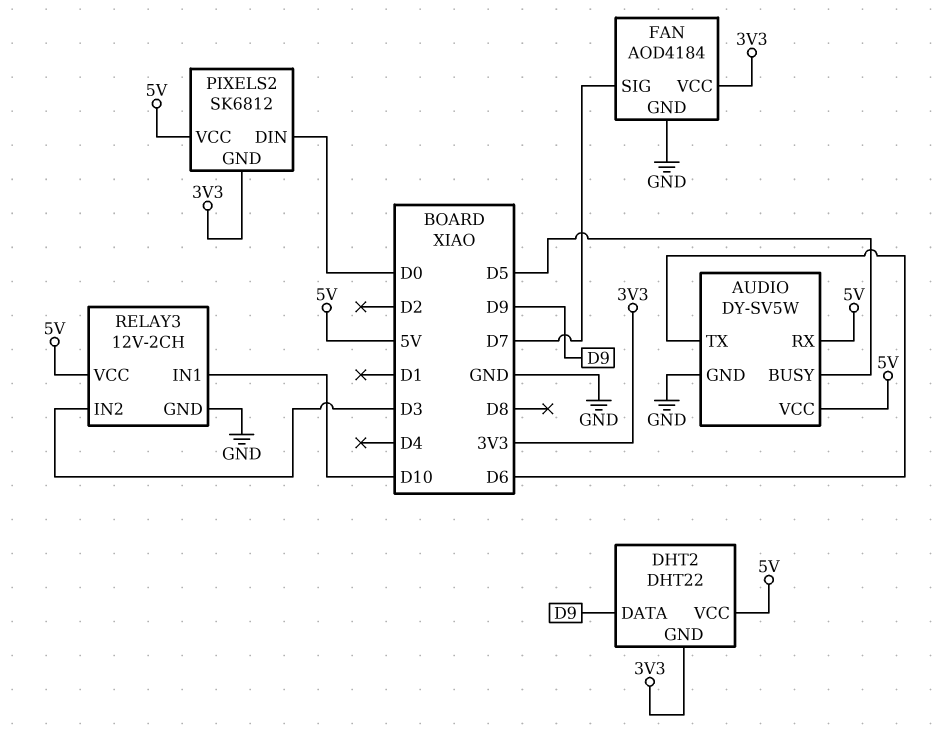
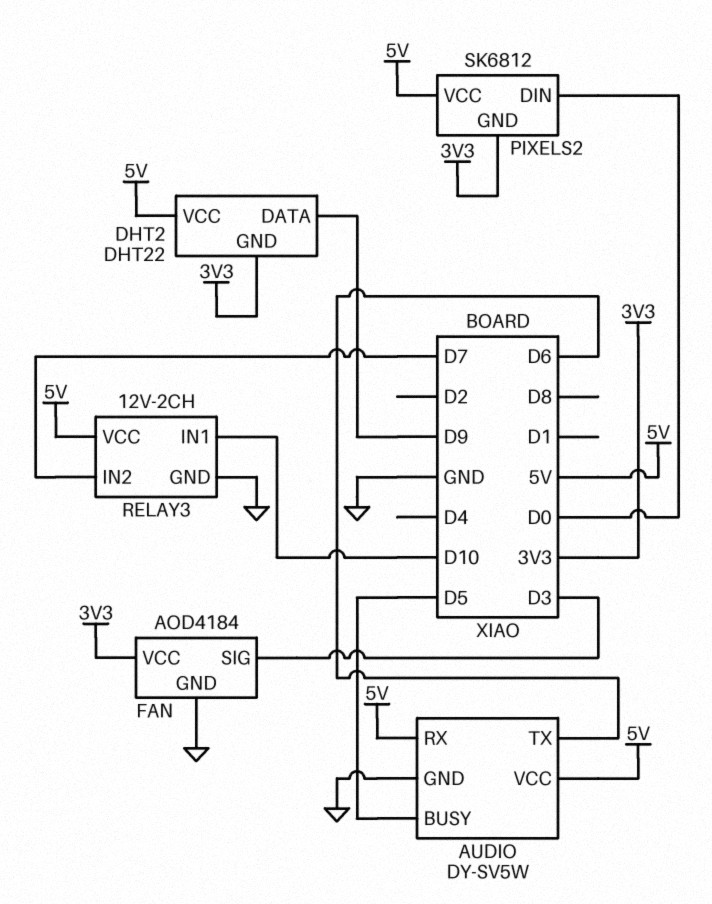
FAN pin SIG: D7 -> D3
RELAY3 pin IN2: D3 -> D7

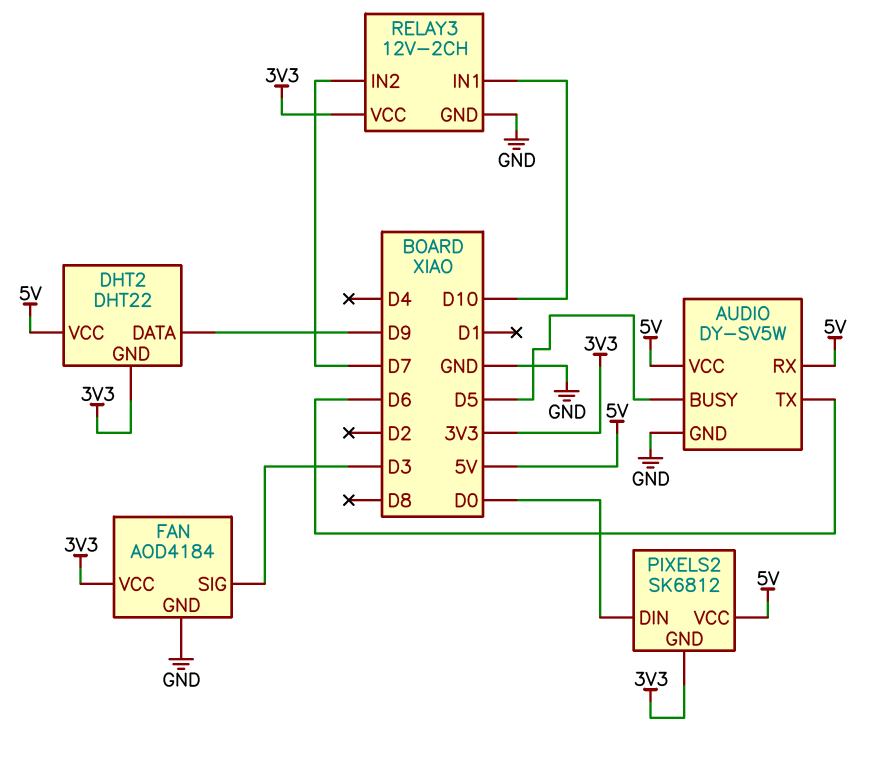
RELAY3 pin VCC: 5V -> 3V3

